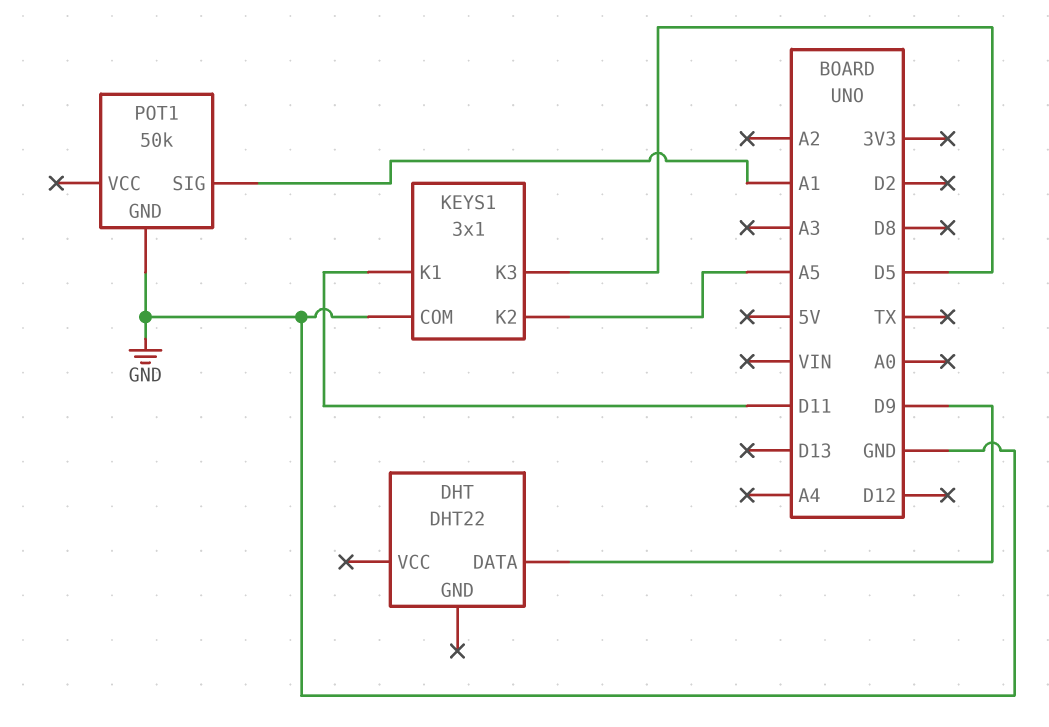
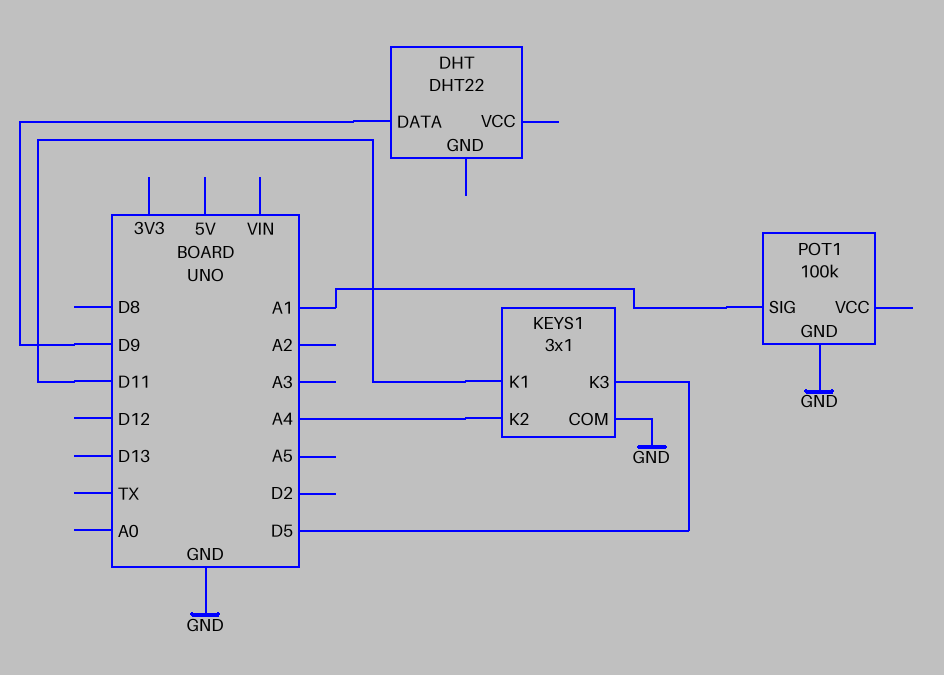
KEYS1 pin K2: A5 -> A4
POT1: 50k -> 100k

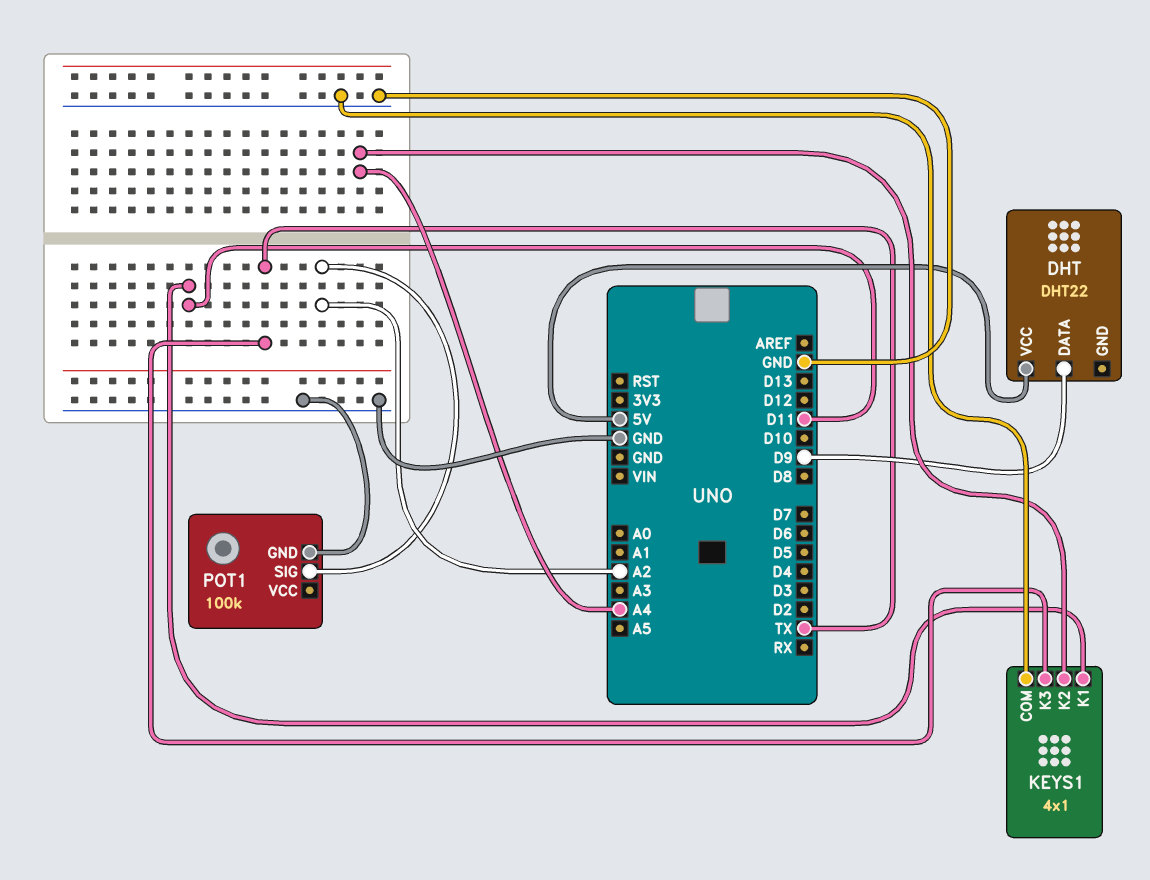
DHT pin VCC: none -> 5V
KEYS1: 3x1 -> 4x1
KEYS1 pin K3: D5 -> TX
POT1 pin SIG: A1 -> A2

